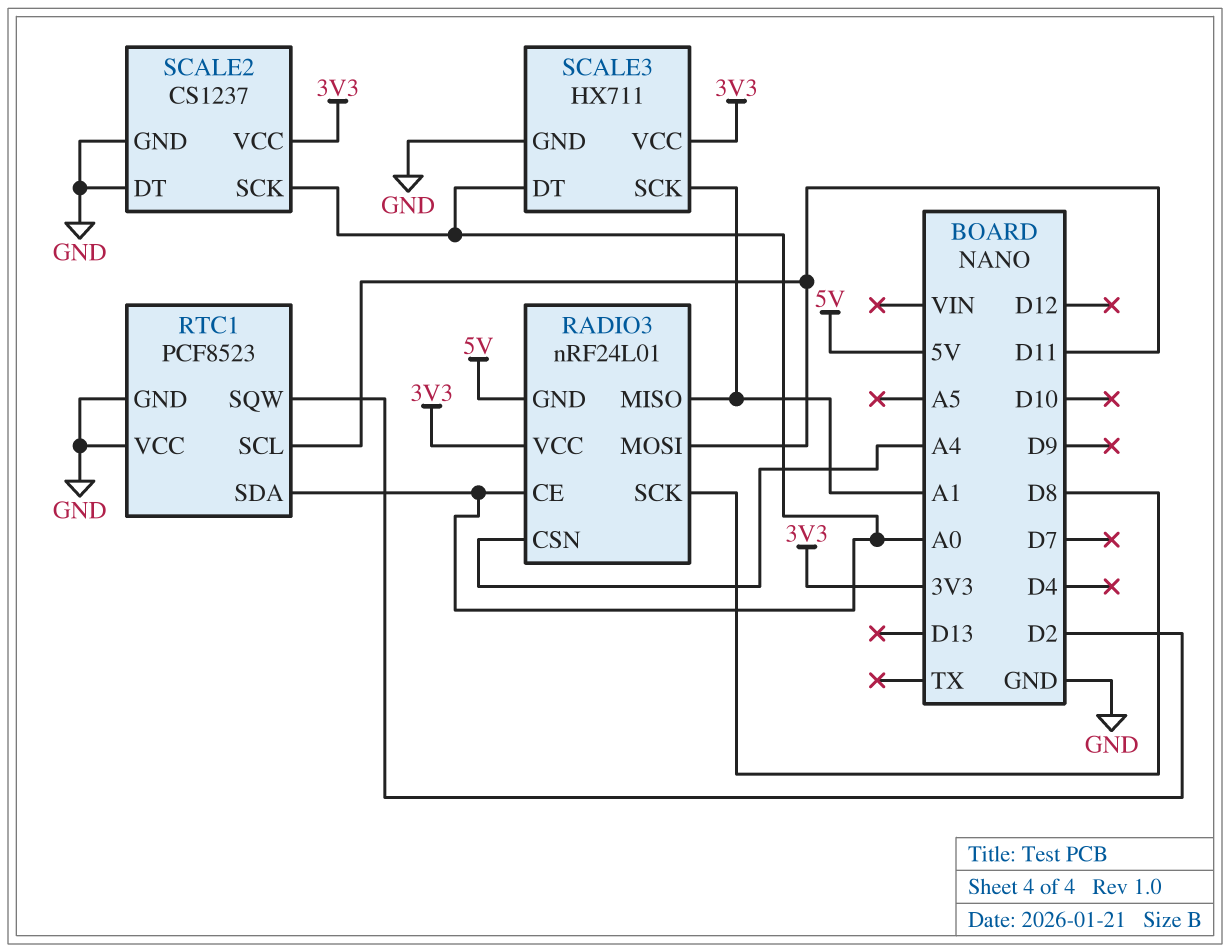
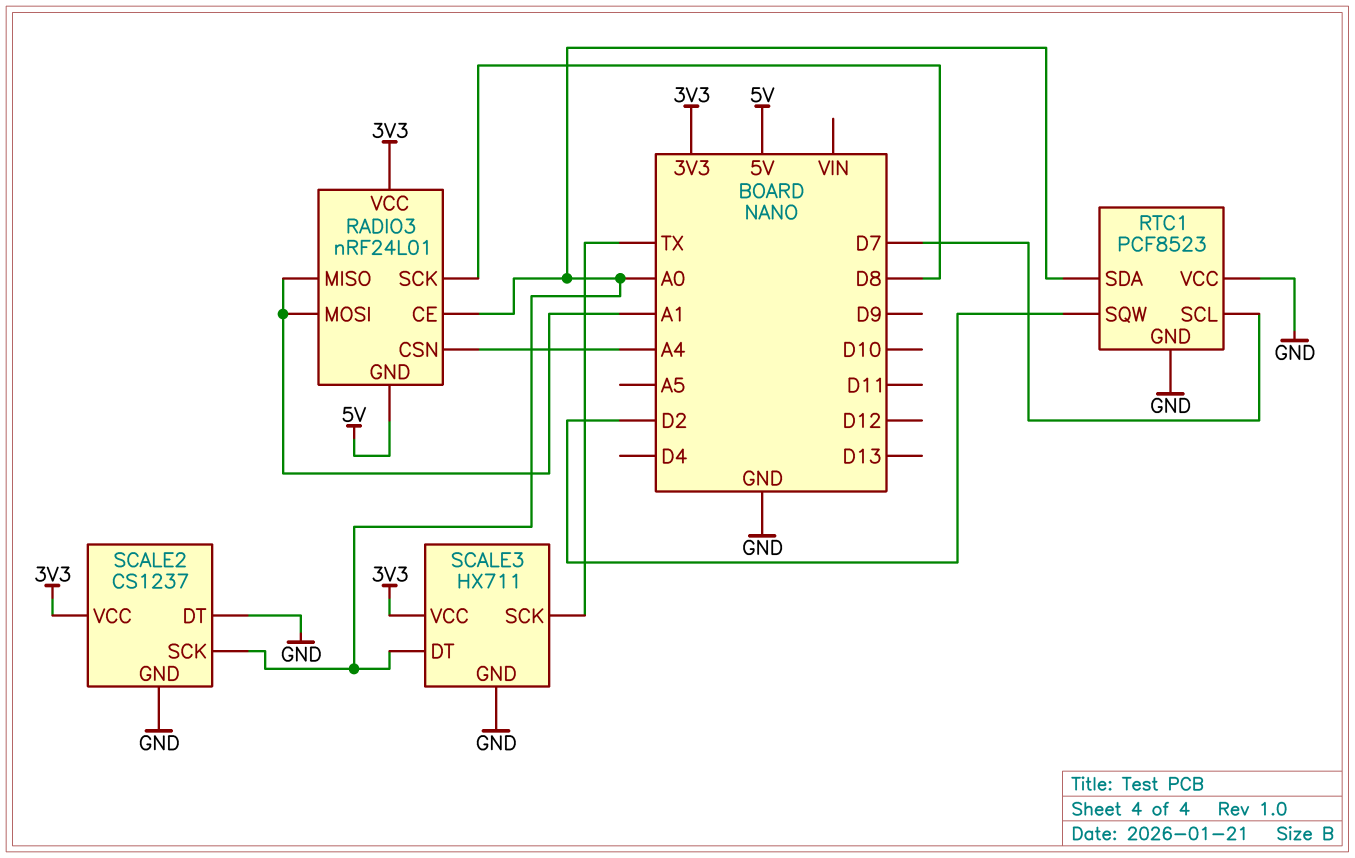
RADIO3 pin MOSI: D11 -> A1
RTC1 pin SCL: D11 -> D7
SCALE3 pin SCK: A1 -> TX

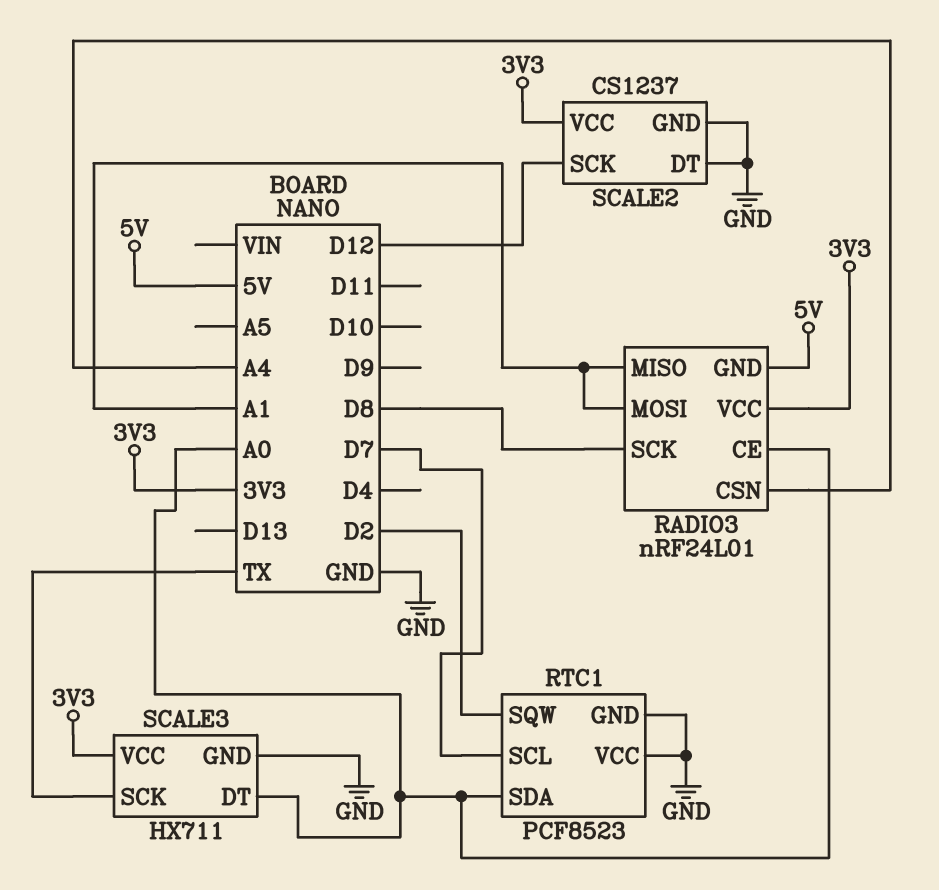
SCALE2 pin SCK: A0 -> D12

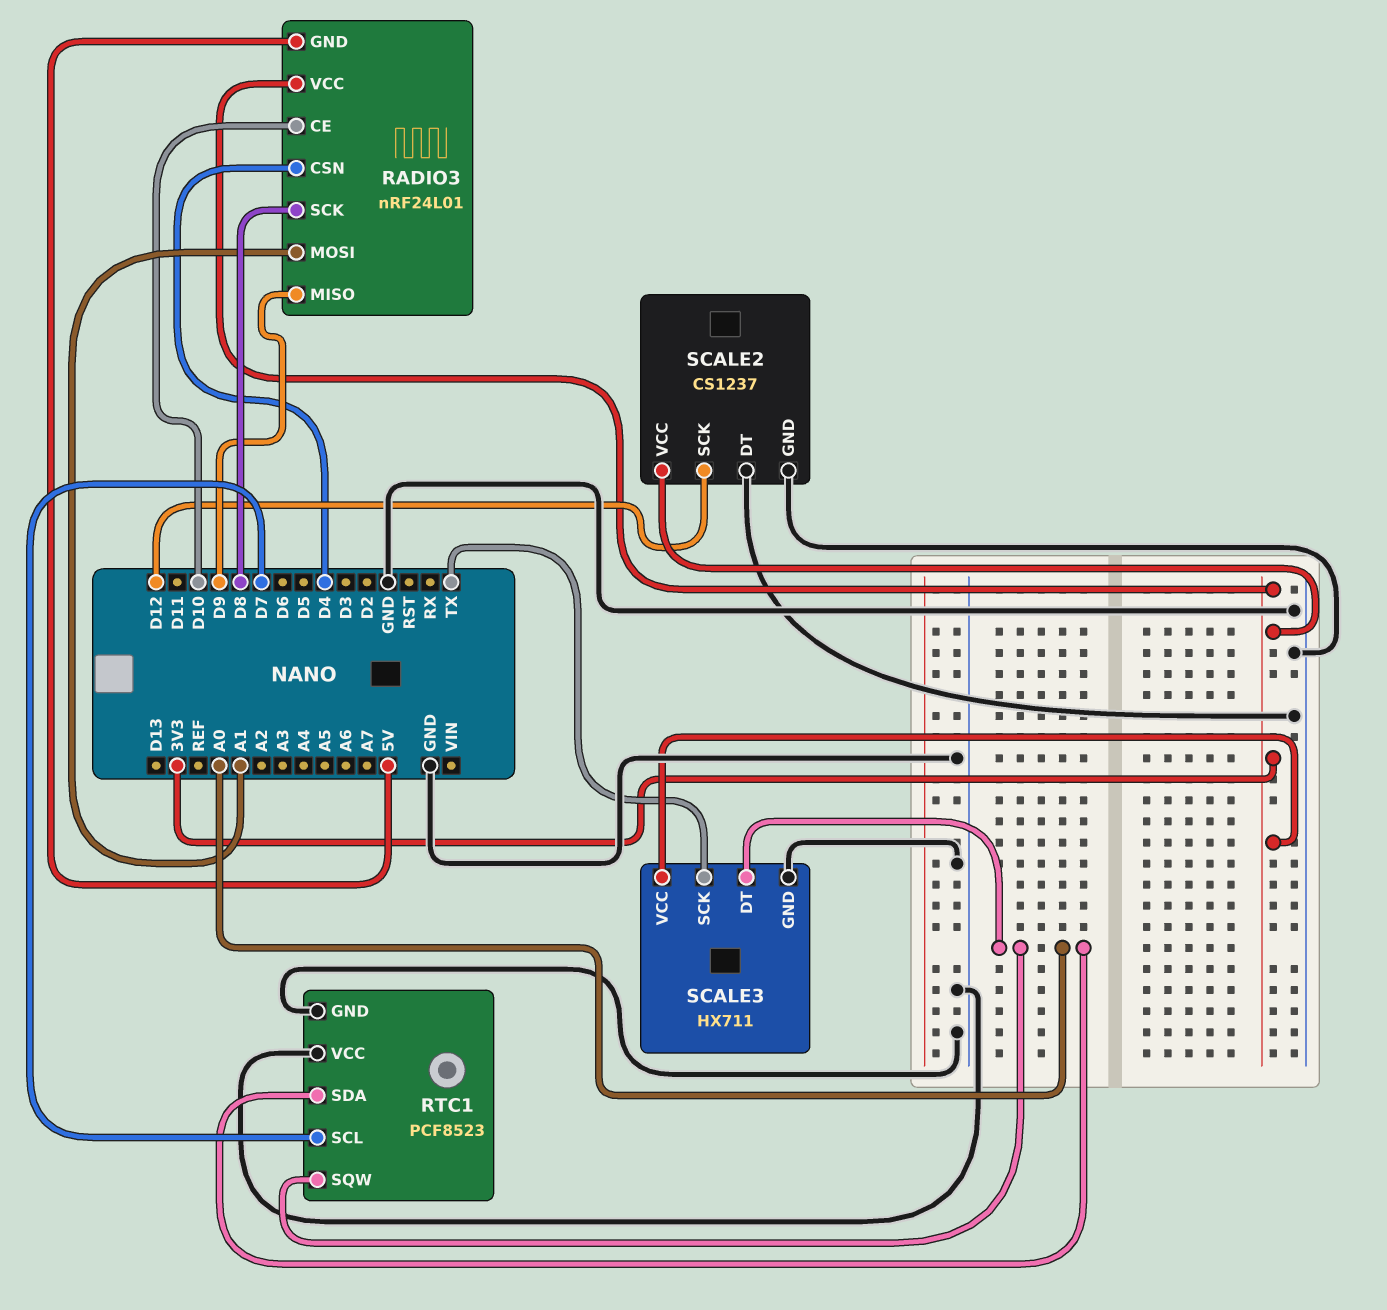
RADIO3 pin CE: A0 -> D10
RADIO3 pin CSN: A4 -> D4
RADIO3 pin MISO: A1 -> D9
RTC1 pin SQW: D2 -> A0

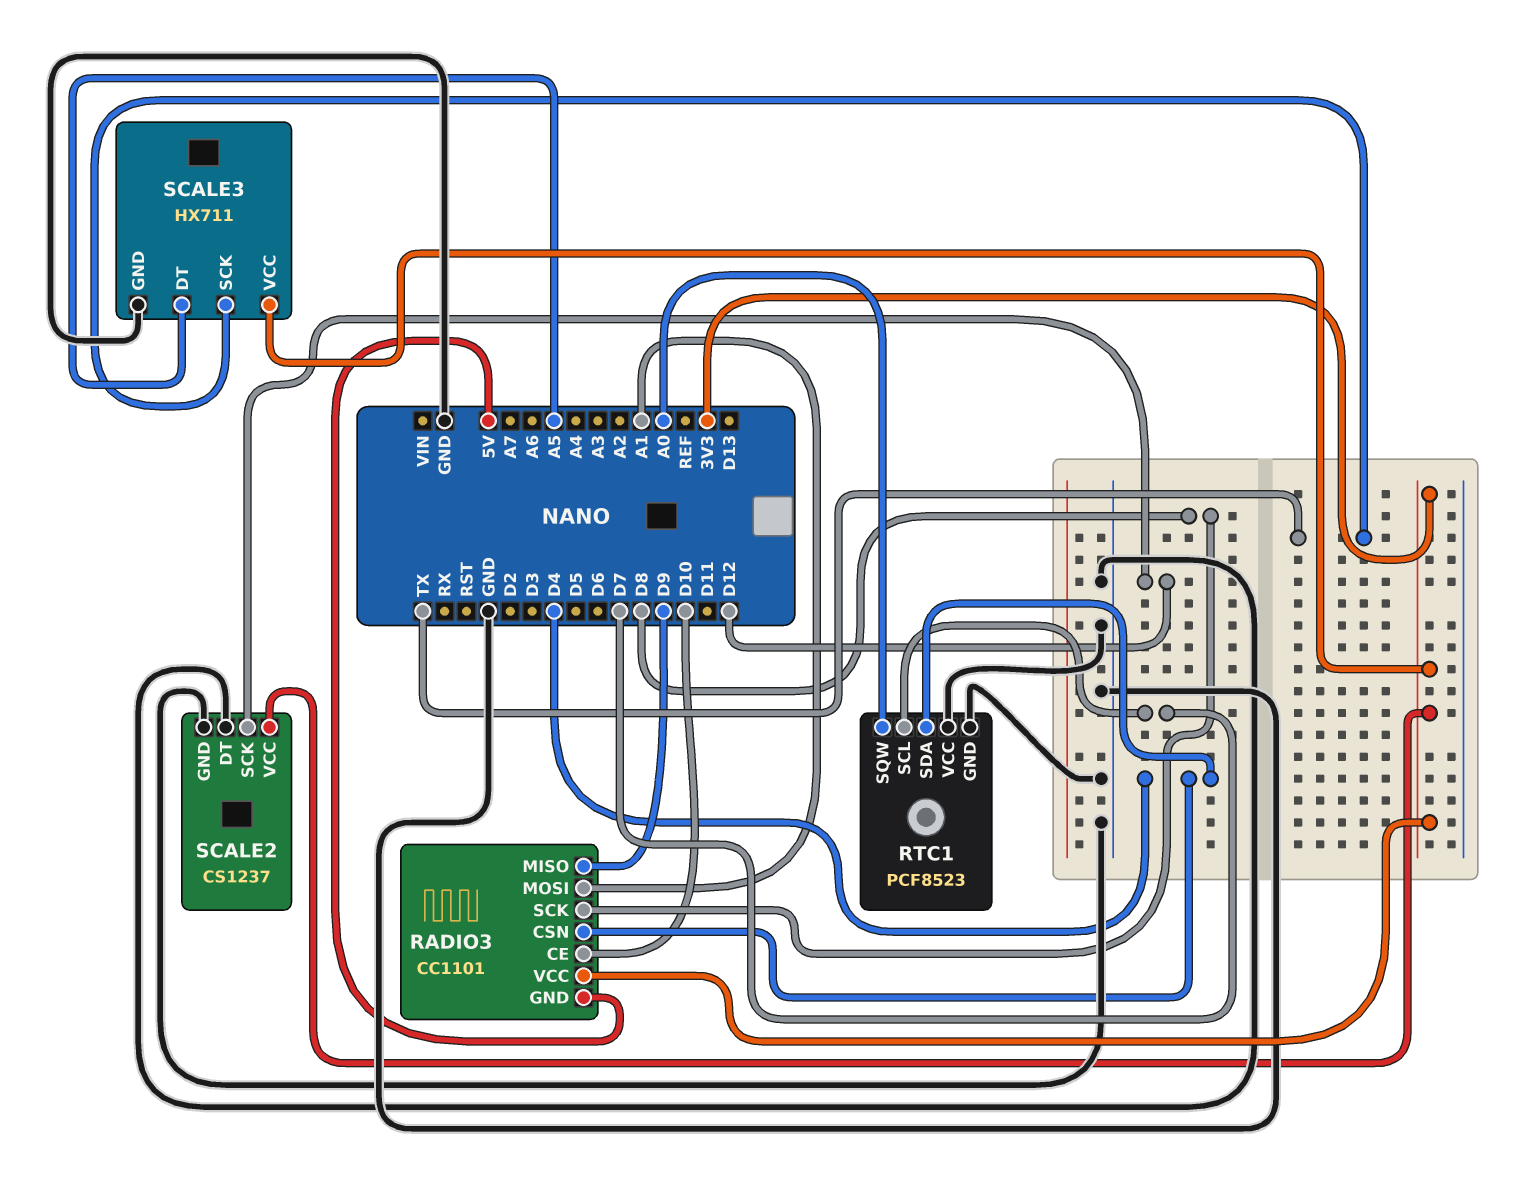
RADIO3: nRF24L01 -> CC1101
RTC1 pin SDA: A0 -> D4
SCALE3 pin DT: A0 -> A5

